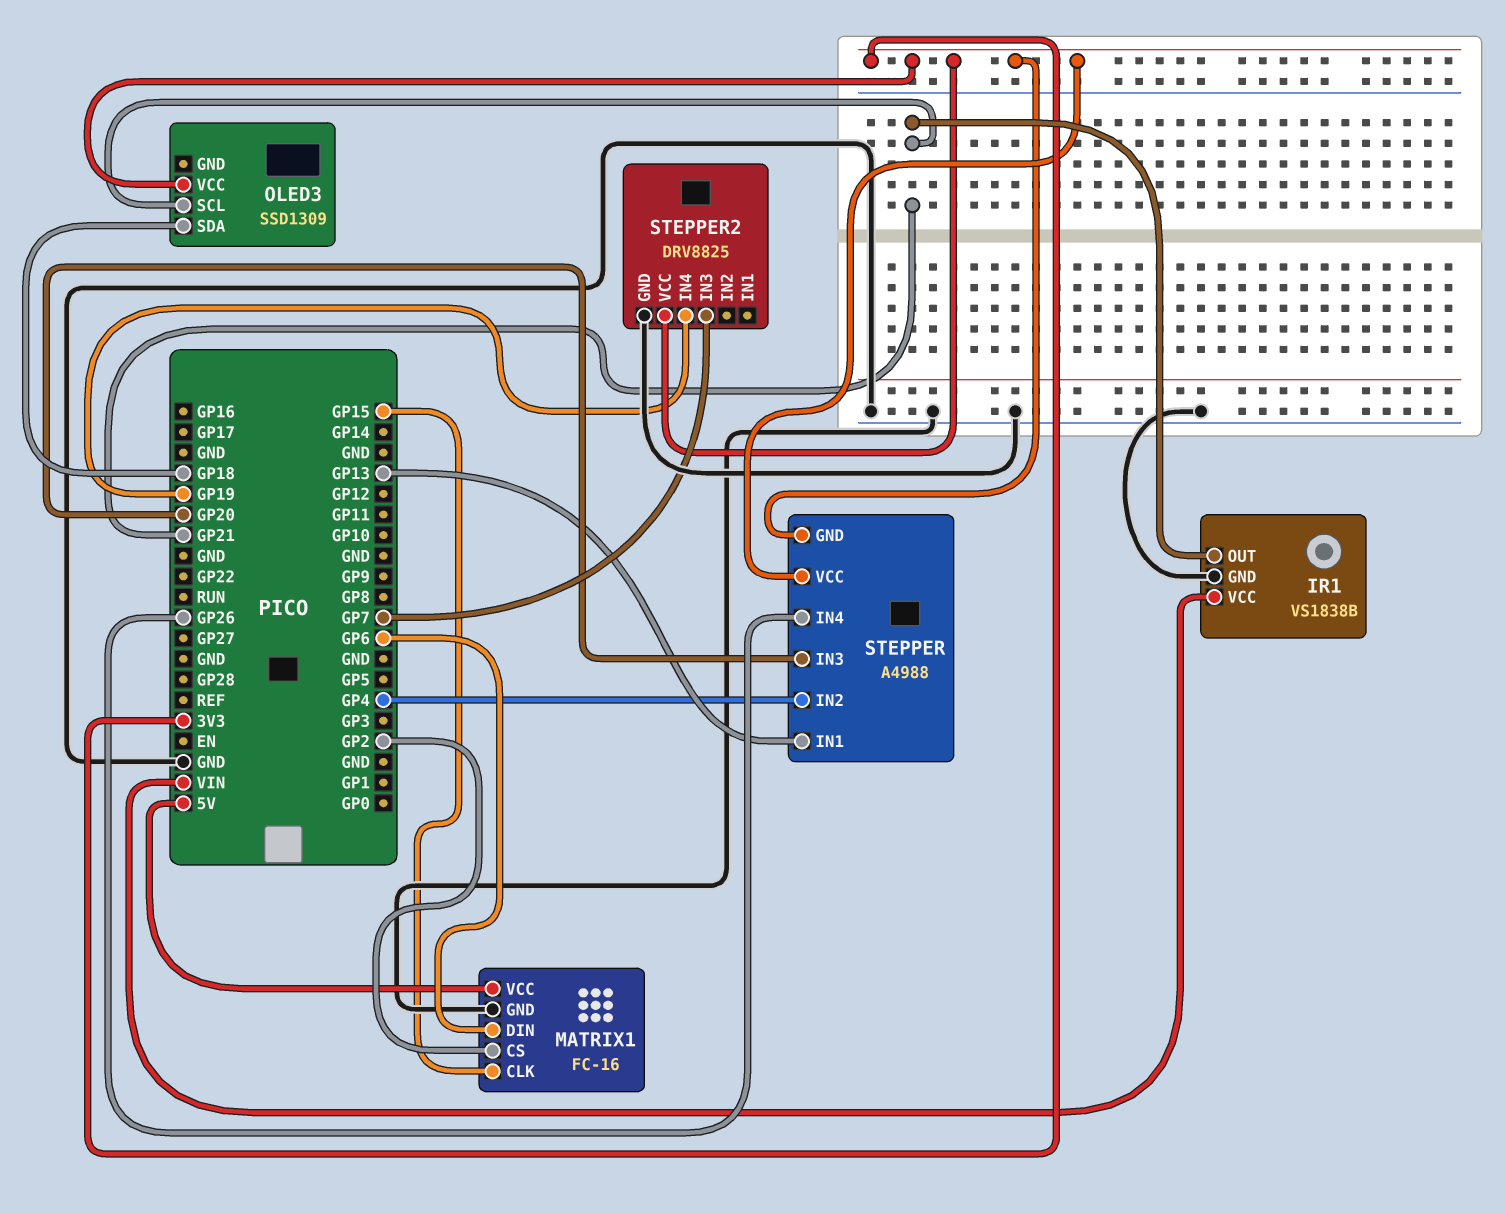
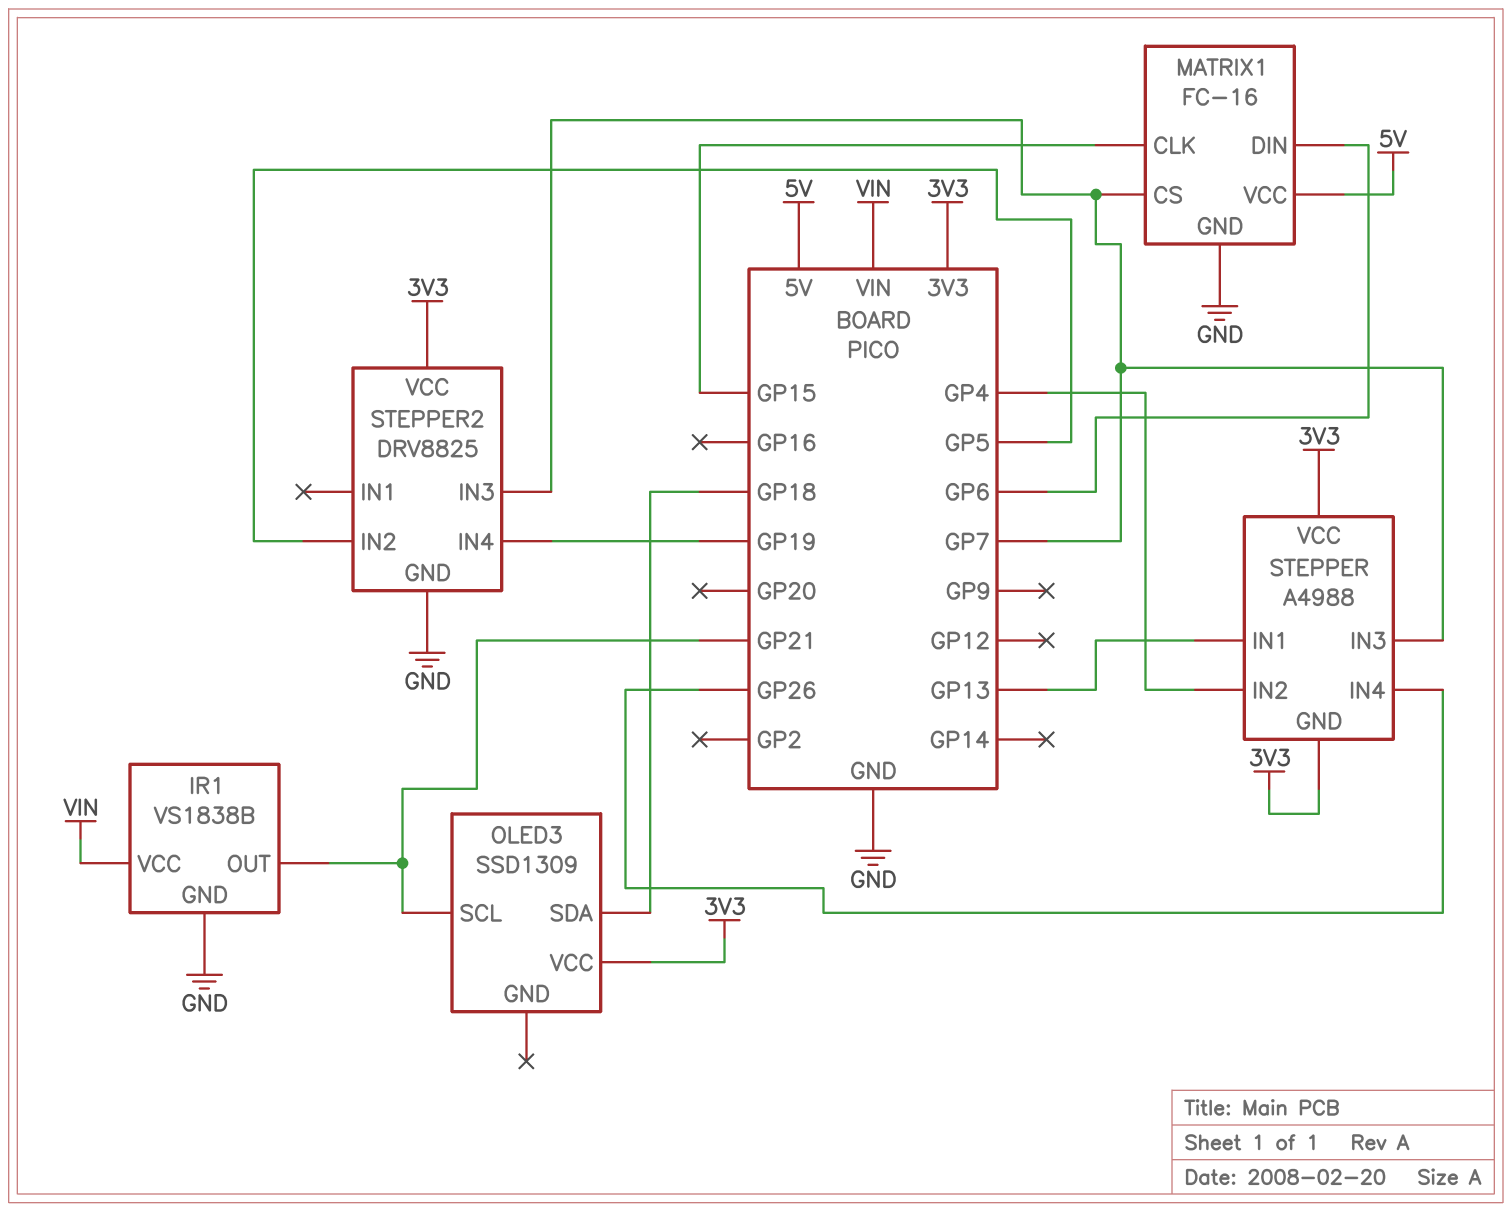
MATRIX1 pin CS: GP2 -> GP7
STEPPER pin IN3: GP20 -> GP7
STEPPER2 pin IN2: none -> GP5

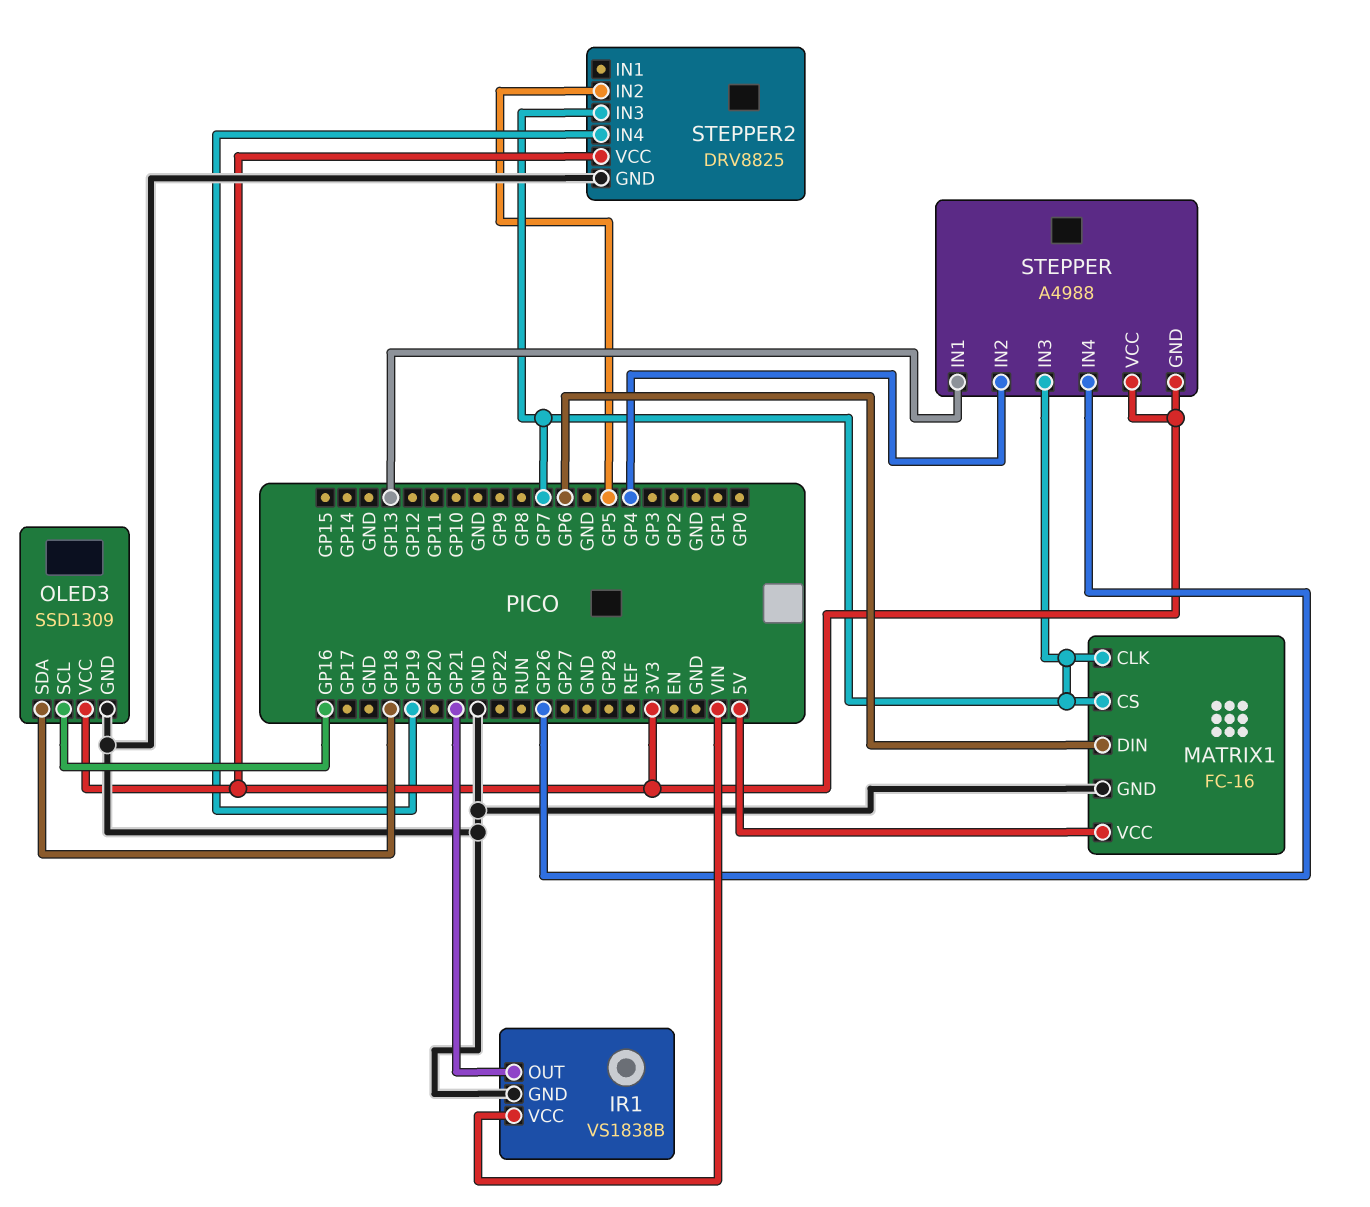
MATRIX1 pin CLK: GP15 -> GP7
OLED3 pin GND: none -> GND
OLED3 pin SCL: GP21 -> GP16

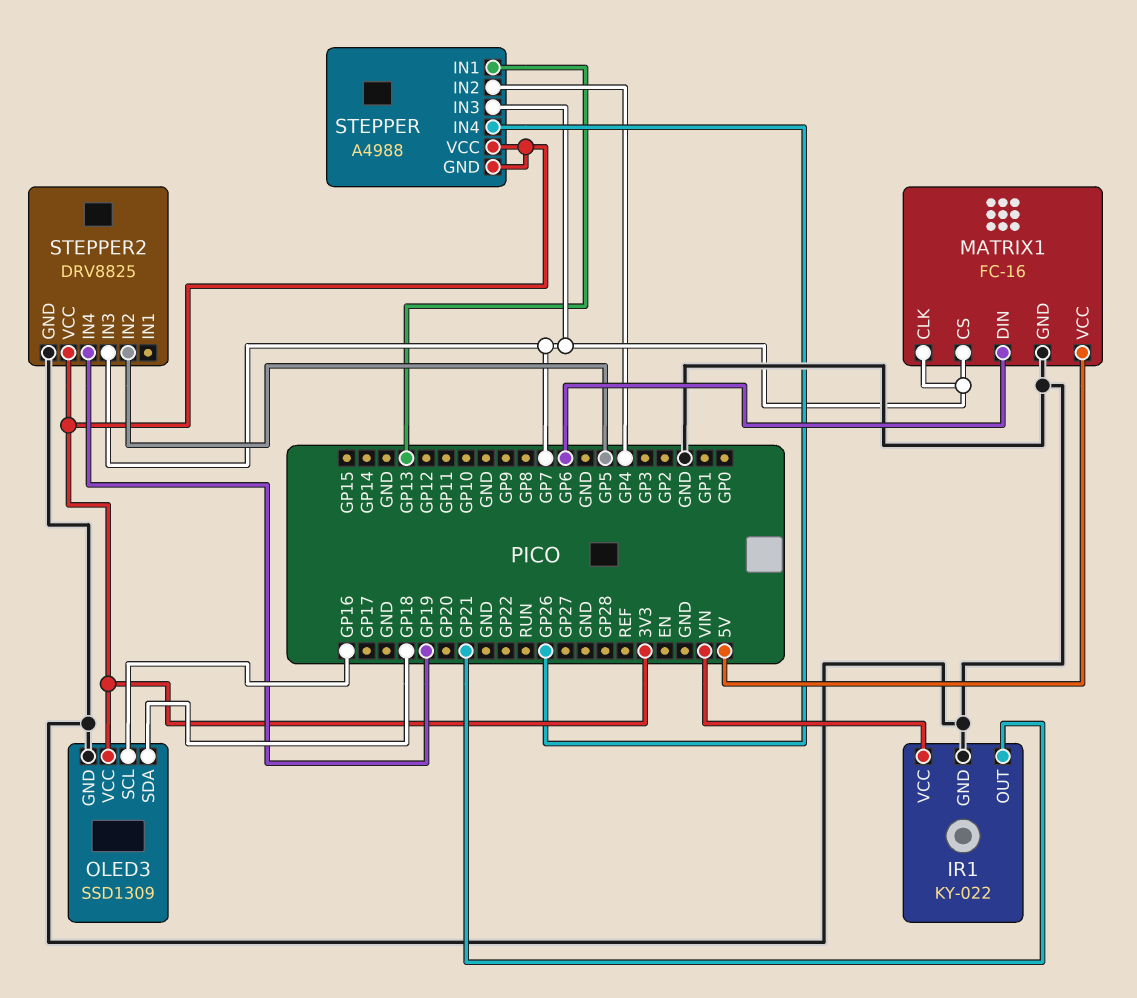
IR1: VS1838B -> KY-022

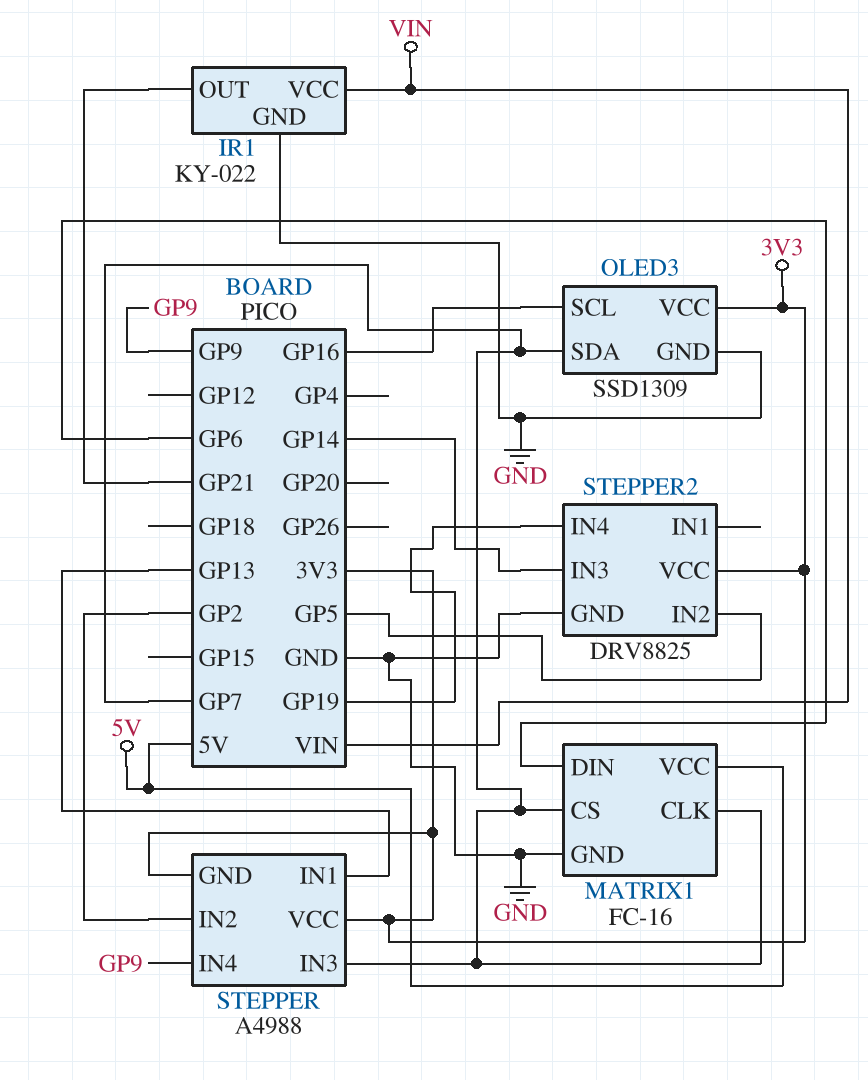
OLED3 pin SDA: GP18 -> GP7
STEPPER pin IN2: GP4 -> GP2
STEPPER pin IN4: GP26 -> GP9
STEPPER2 pin IN3: GP7 -> GP14

